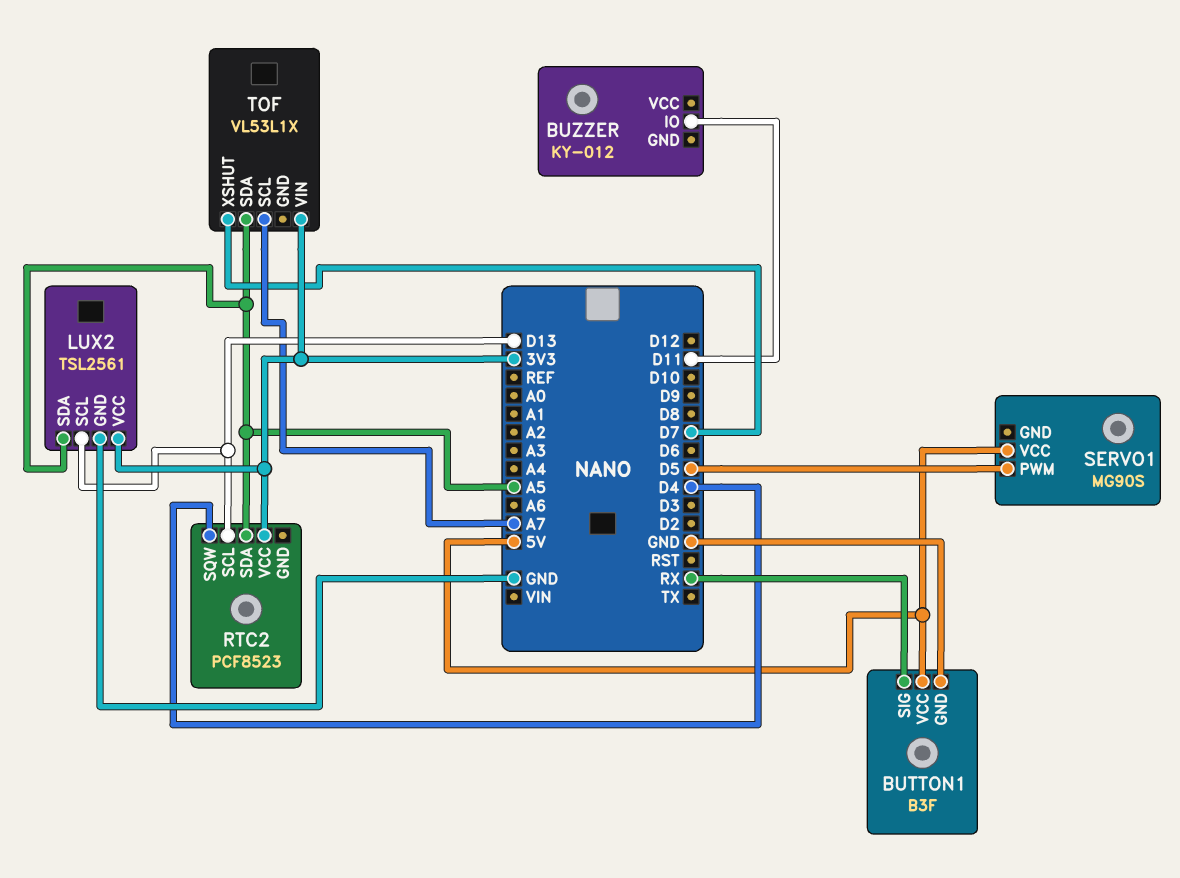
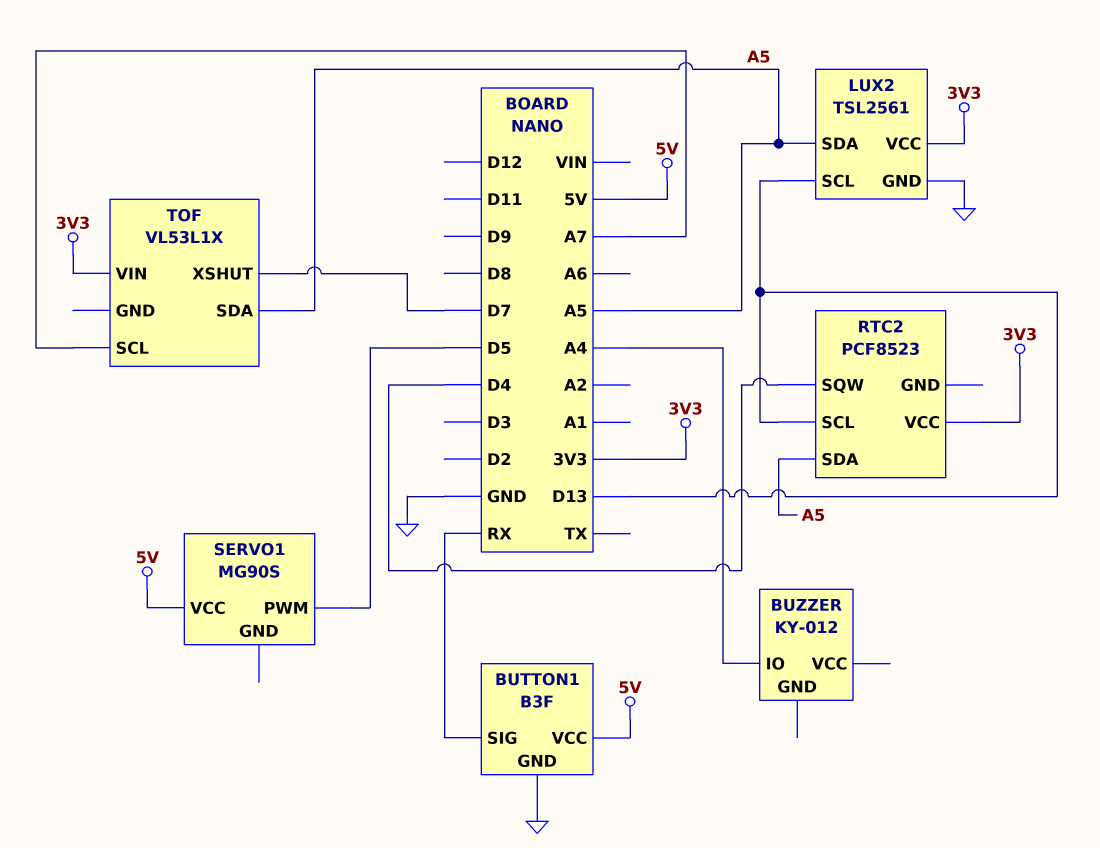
BUZZER pin IO: D11 -> A4

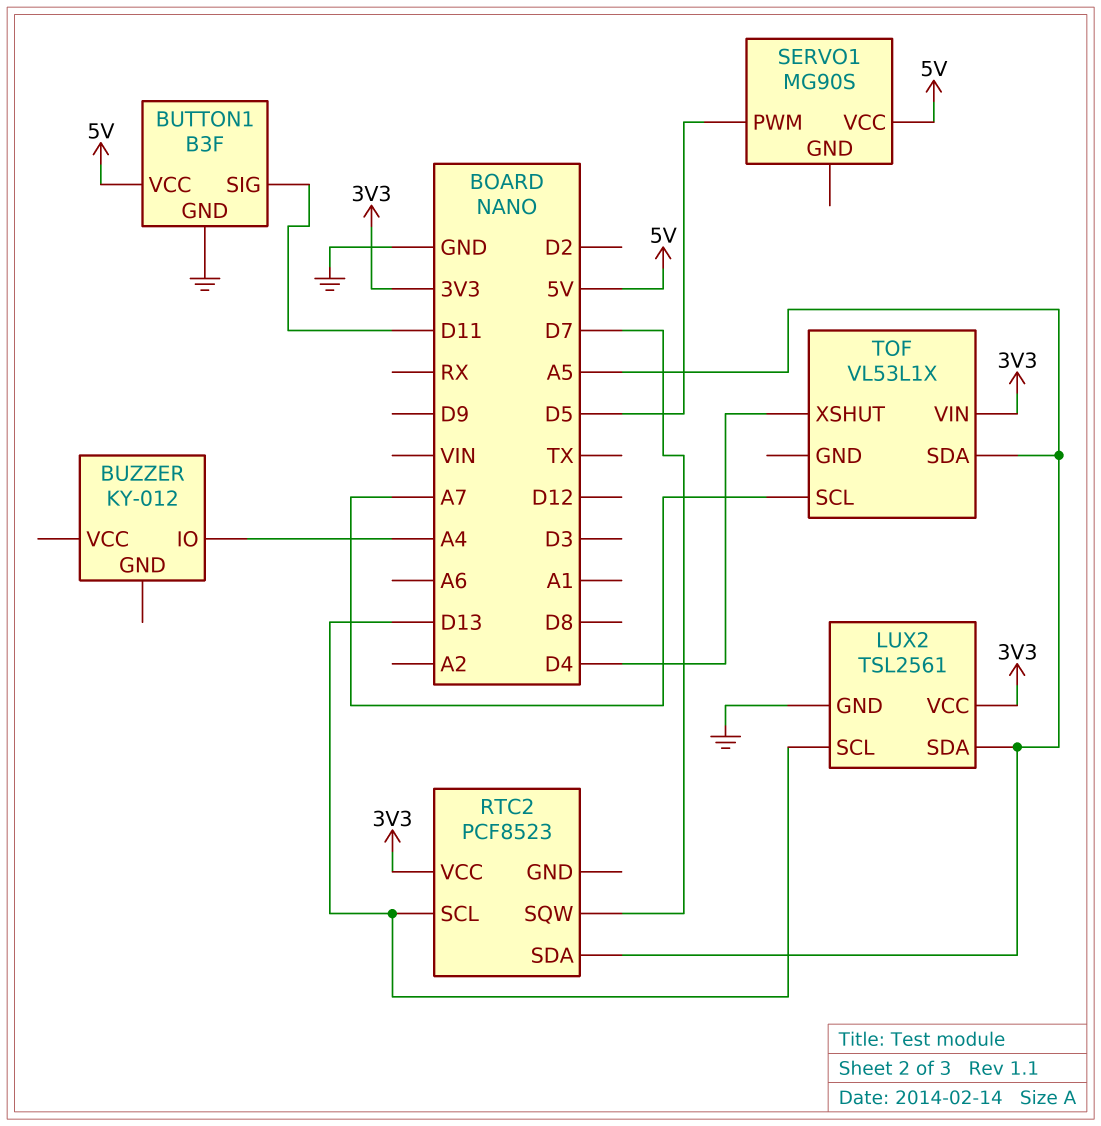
BUTTON1 pin SIG: RX -> D11
RTC2 pin SQW: D4 -> D7
TOF pin XSHUT: D7 -> D4

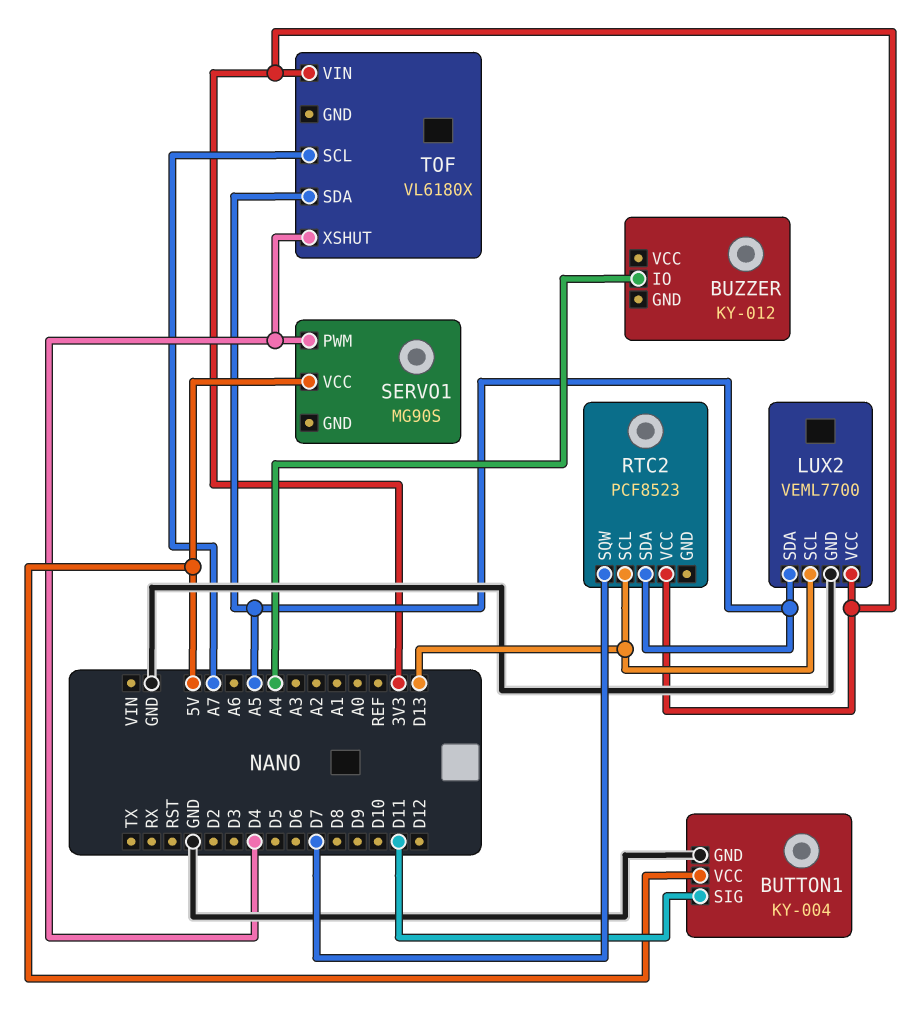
BUTTON1: B3F -> KY-004
LUX2: TSL2561 -> VEML7700
SERVO1 pin PWM: D5 -> D4
TOF: VL53L1X -> VL6180X

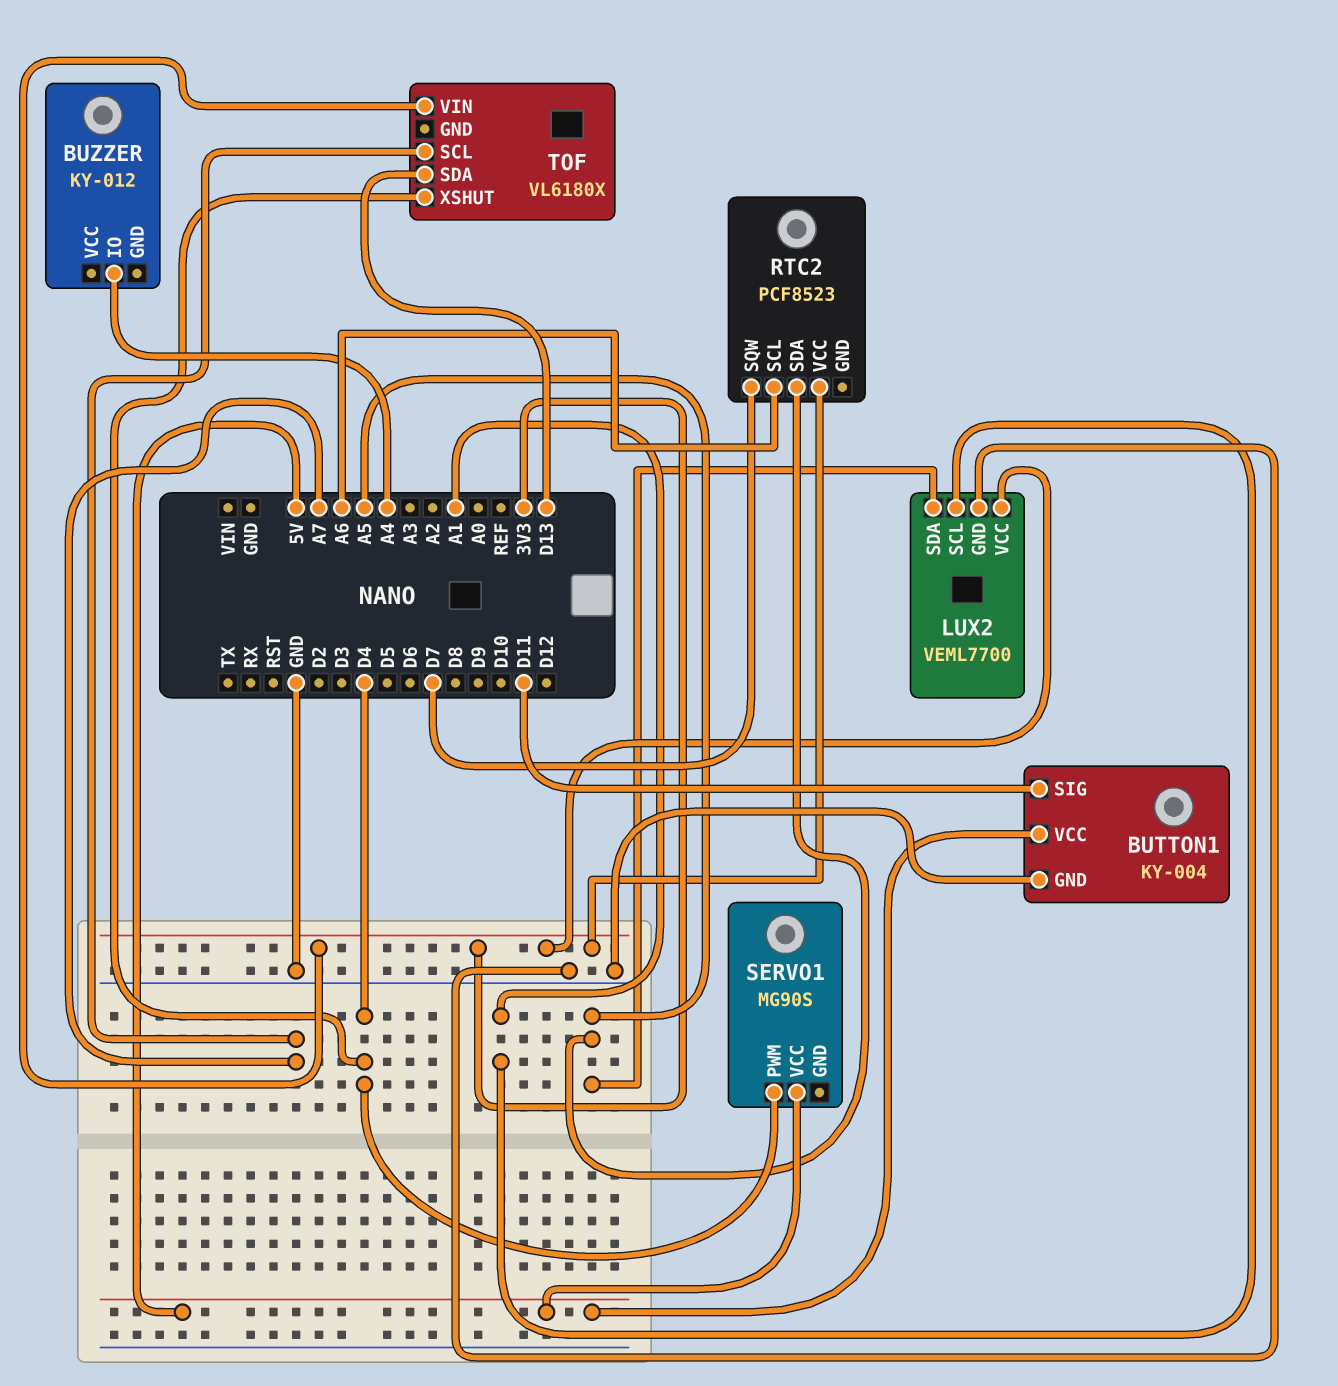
LUX2 pin SCL: D13 -> A1
RTC2 pin SCL: D13 -> A6
TOF pin SDA: A5 -> D13

